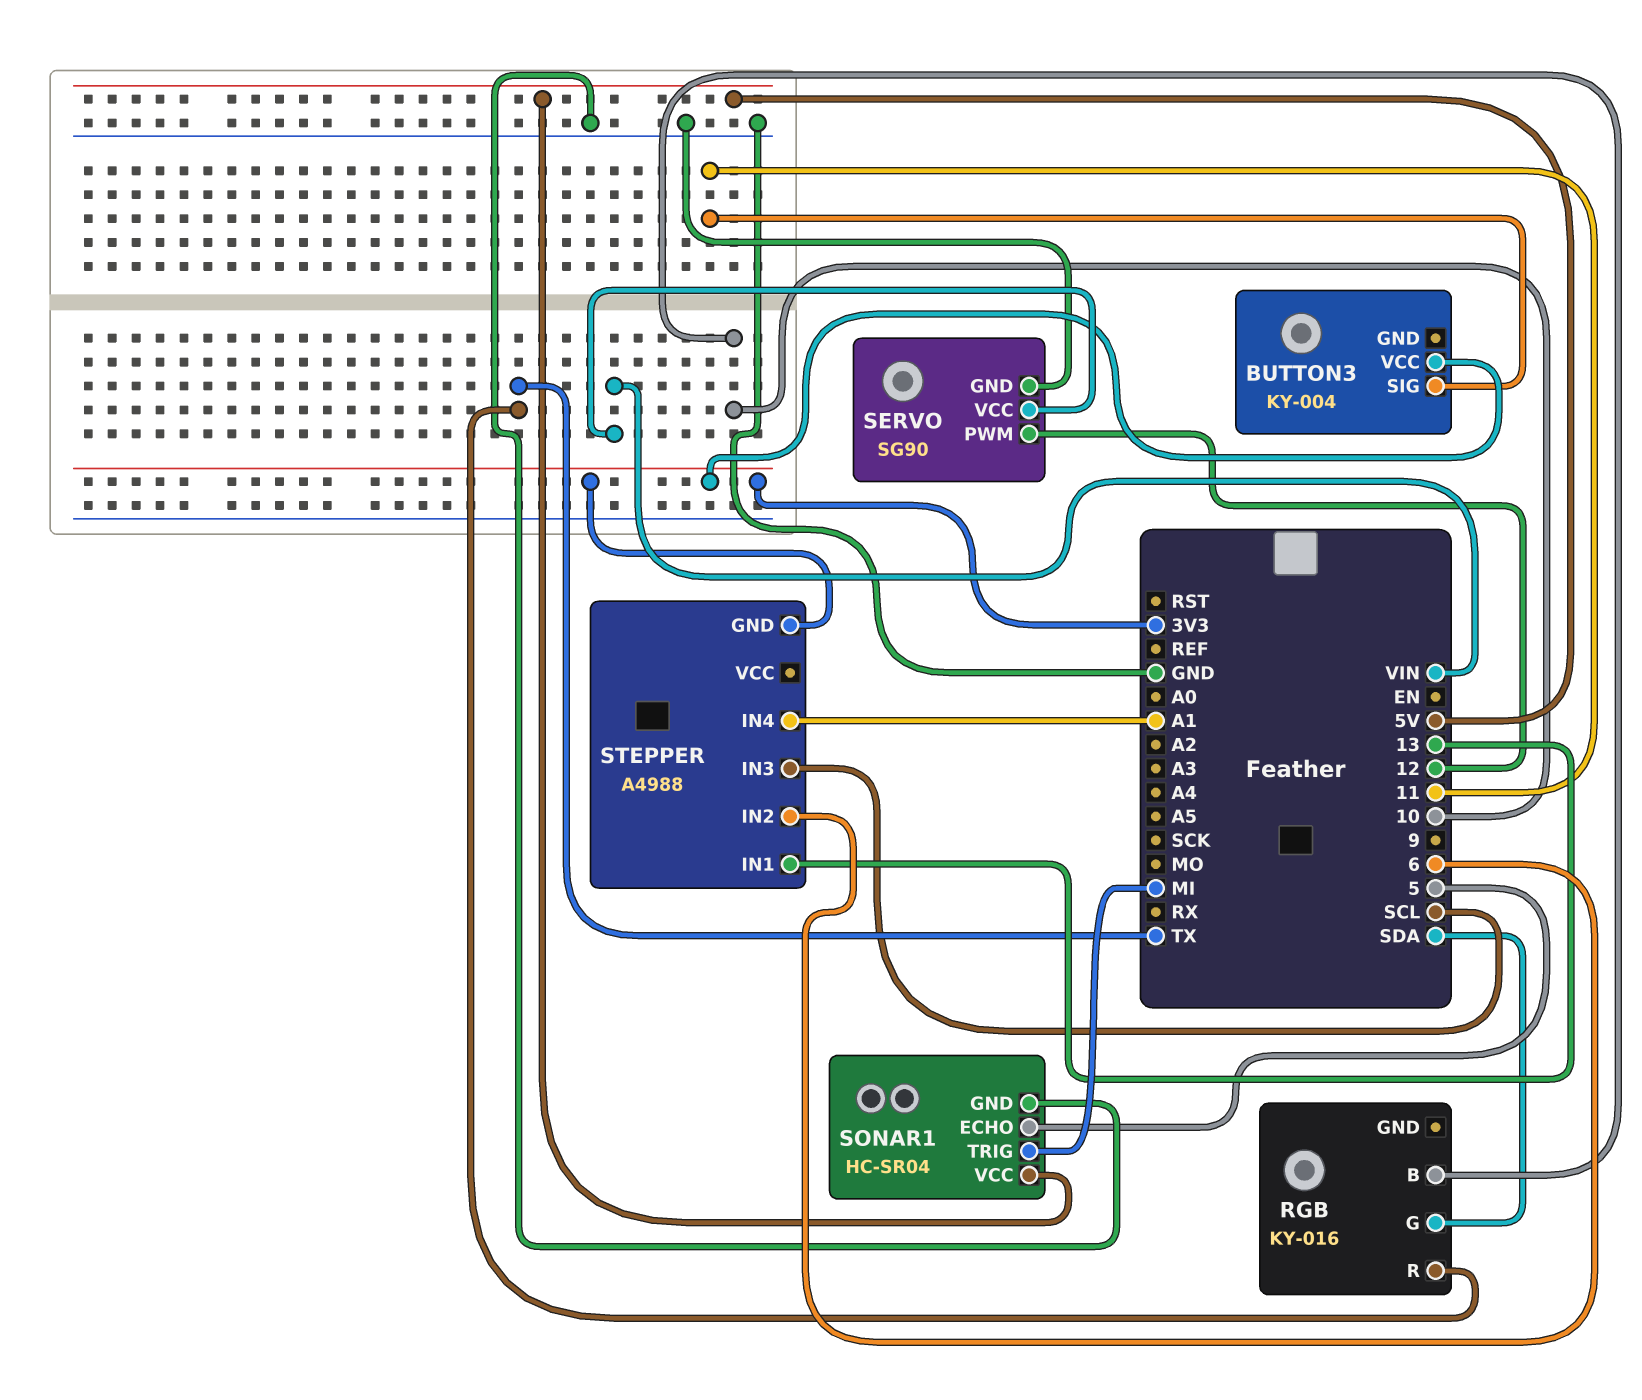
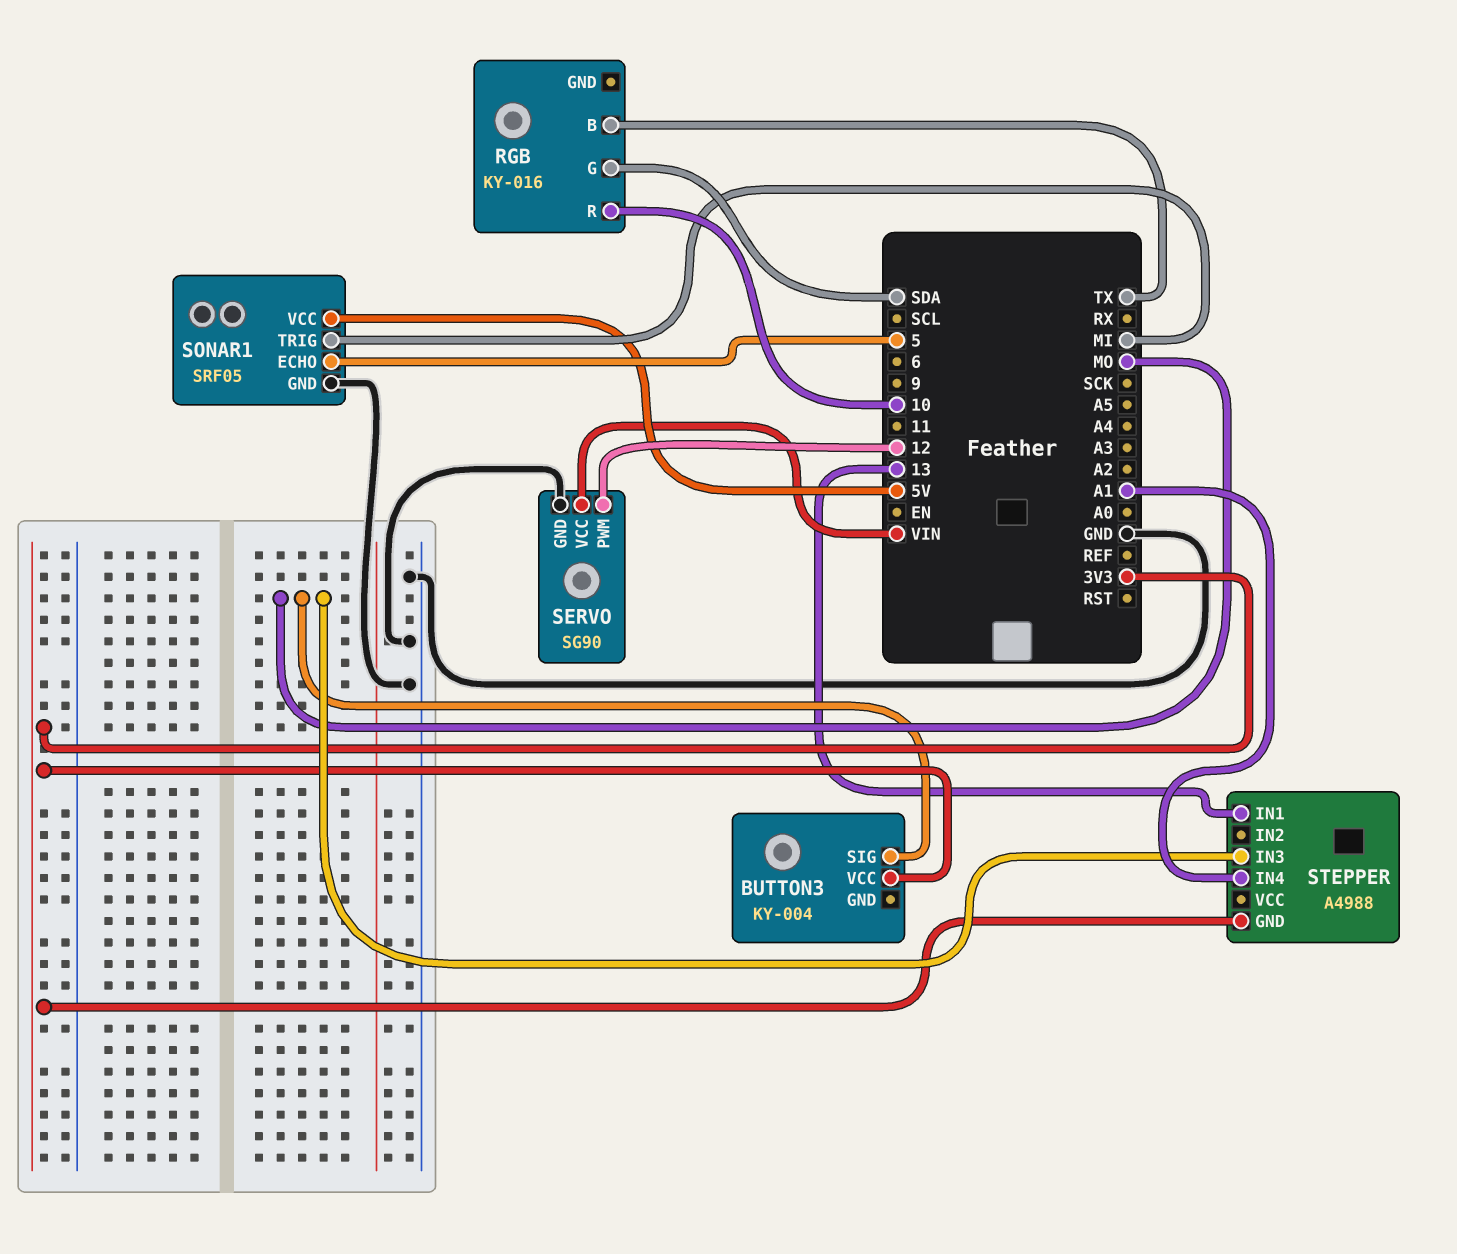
BUTTON3 pin SIG: 11 -> MO
RGB pin B: 10 -> TX
RGB pin R: TX -> 10
SONAR1: HC-SR04 -> SRF05
STEPPER pin IN2: 6 -> none
STEPPER pin IN3: SCL -> MO

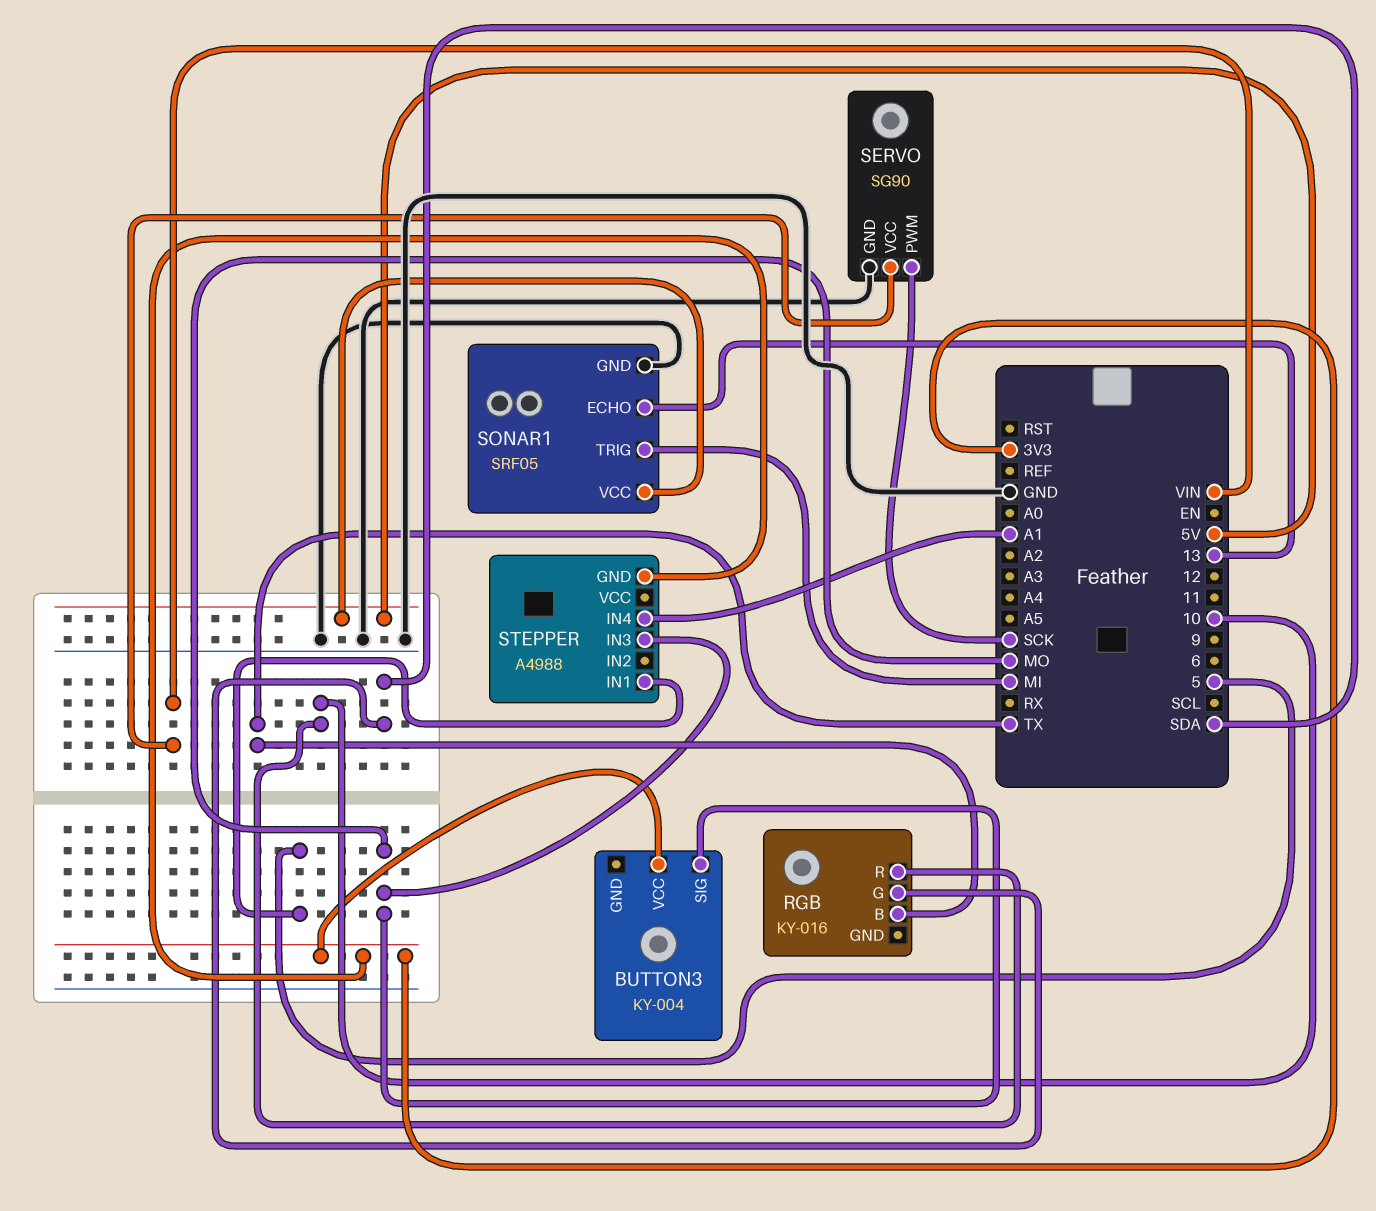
SERVO pin PWM: 12 -> SCK
SONAR1 pin ECHO: 5 -> 13
STEPPER pin IN1: 13 -> 5

